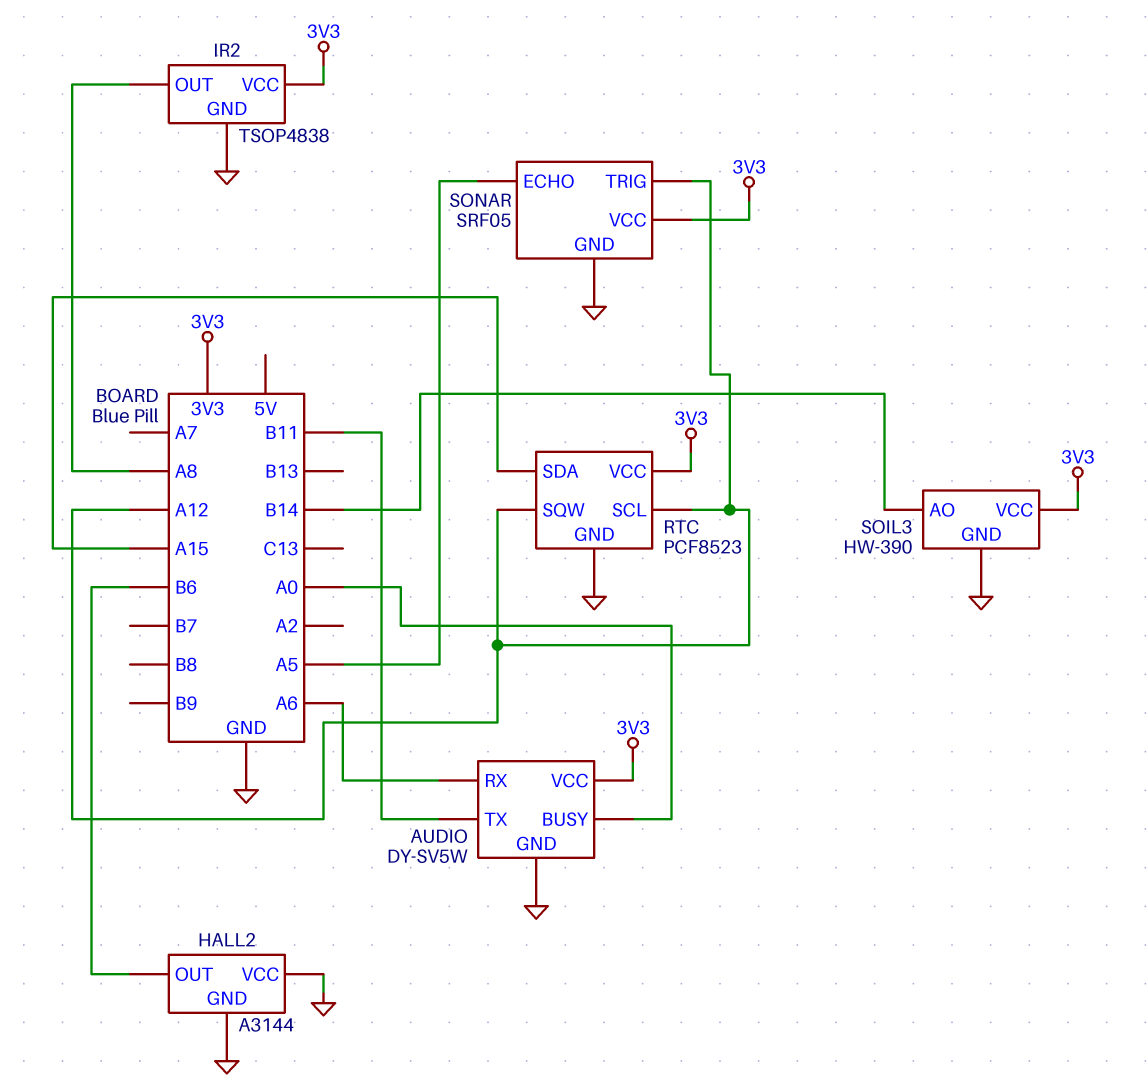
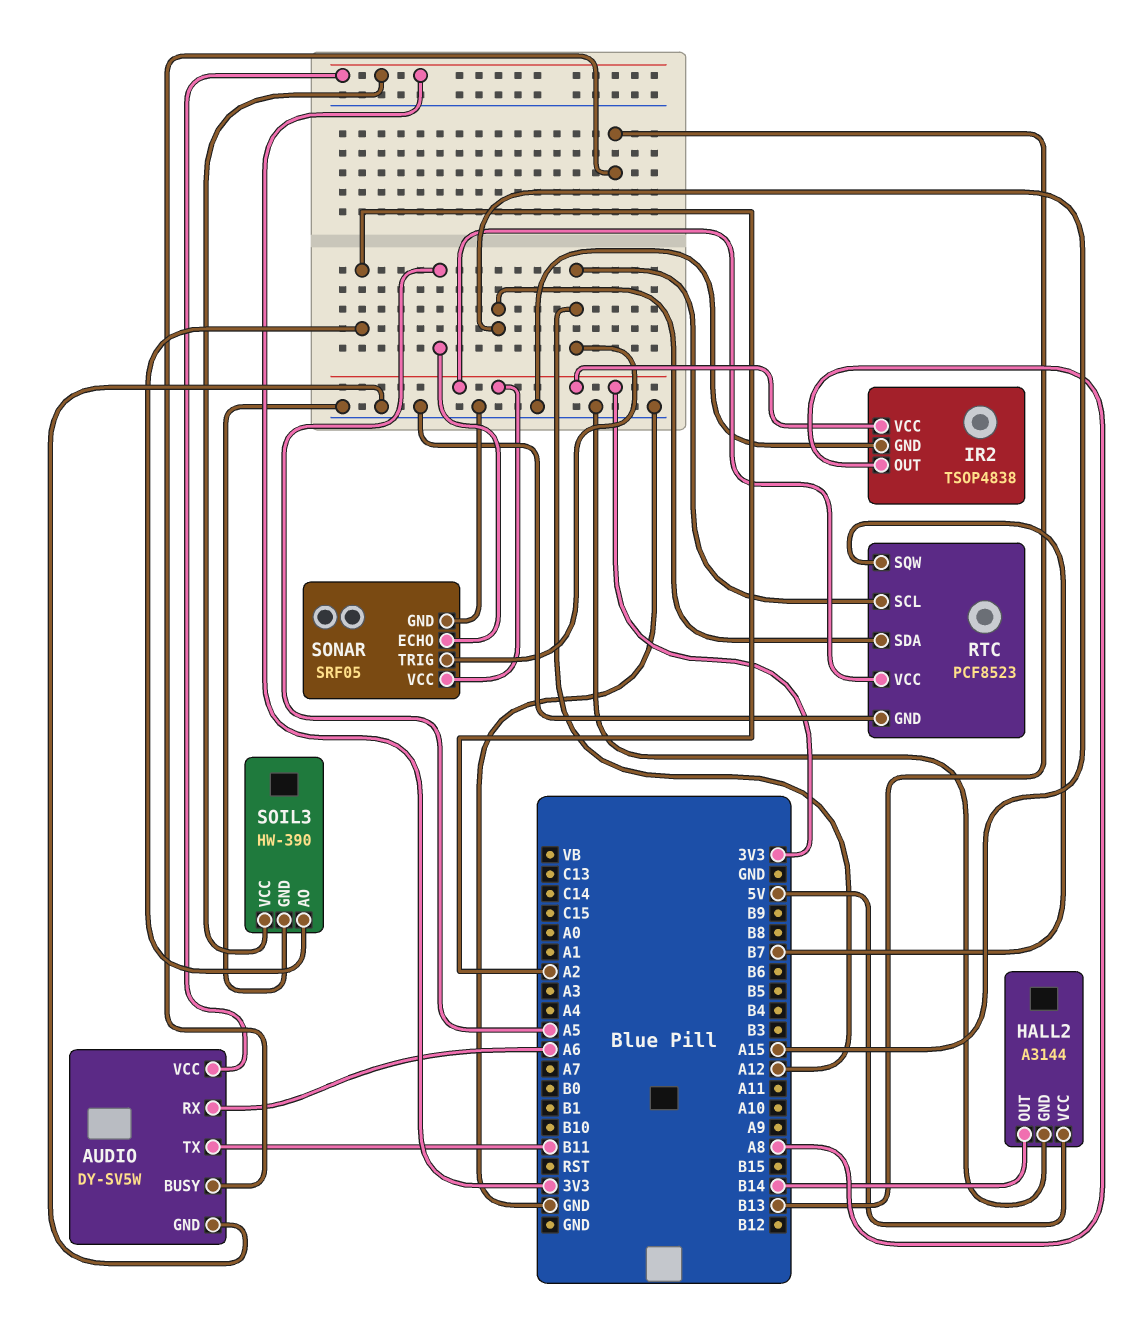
AUDIO pin BUSY: A0 -> B13
HALL2 pin OUT: B6 -> B14
HALL2 pin VCC: GND -> 5V
RTC pin SQW: A12 -> B7
SOIL3 pin AO: B14 -> A2

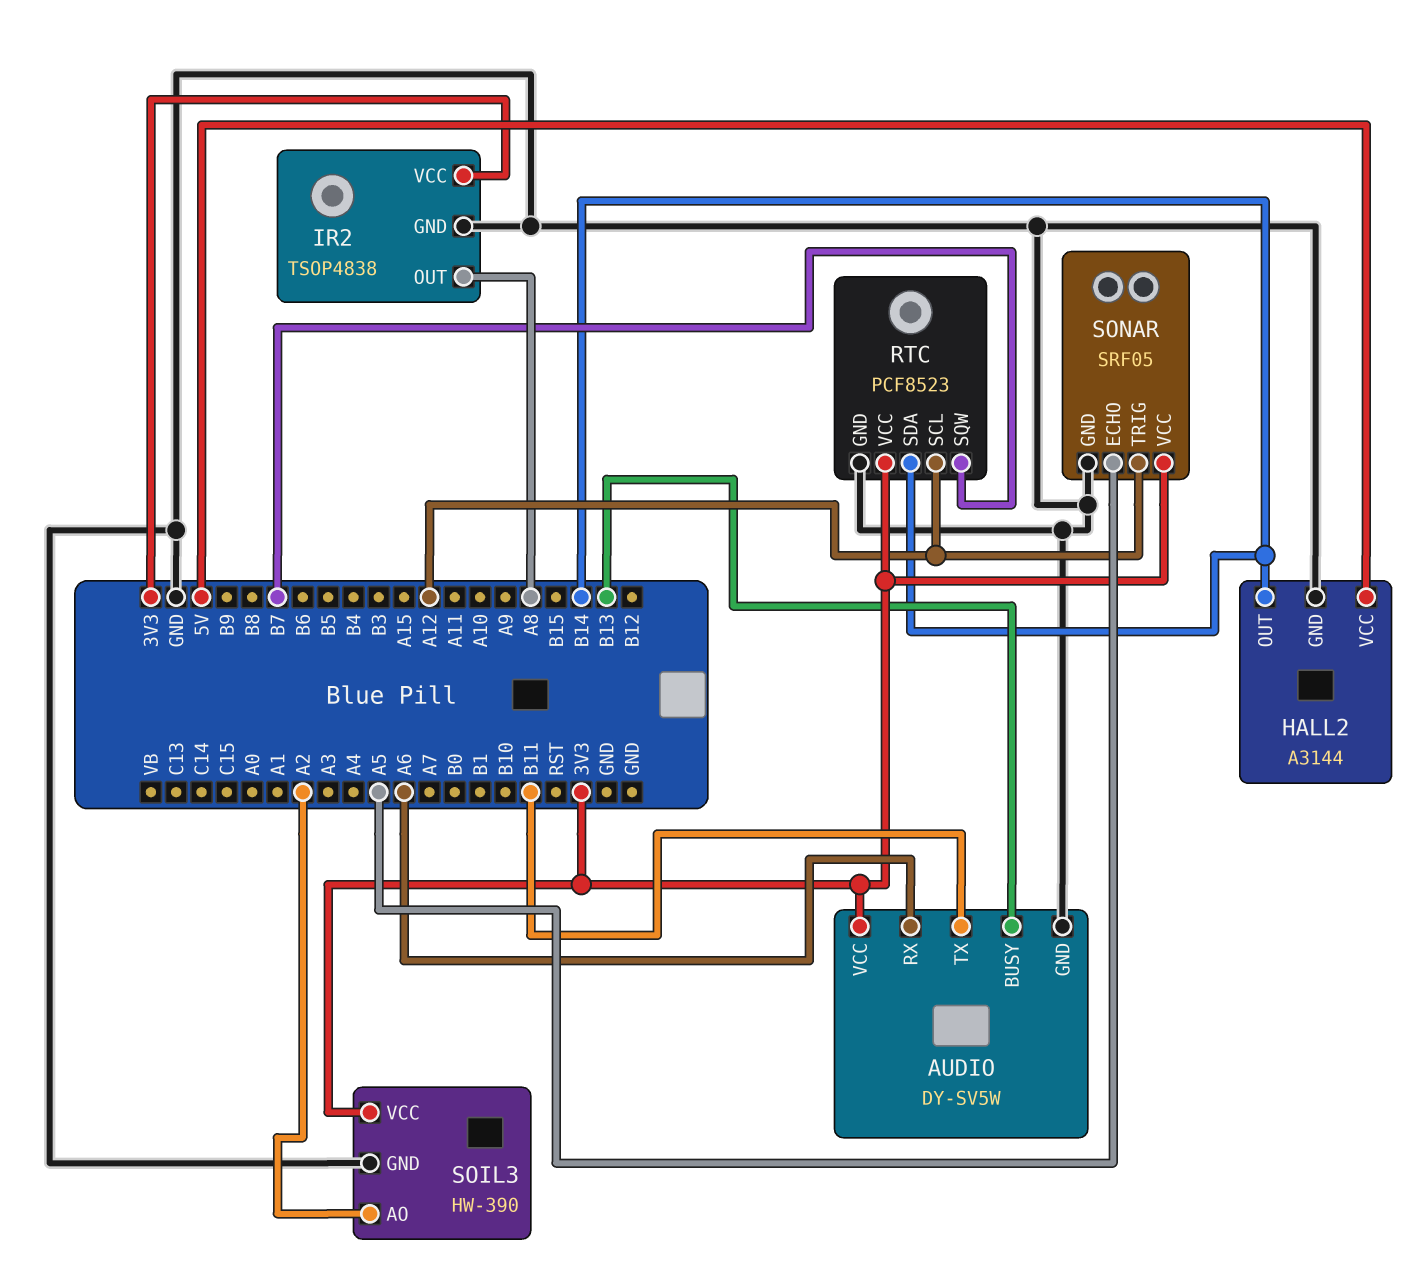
RTC pin SDA: A15 -> B14

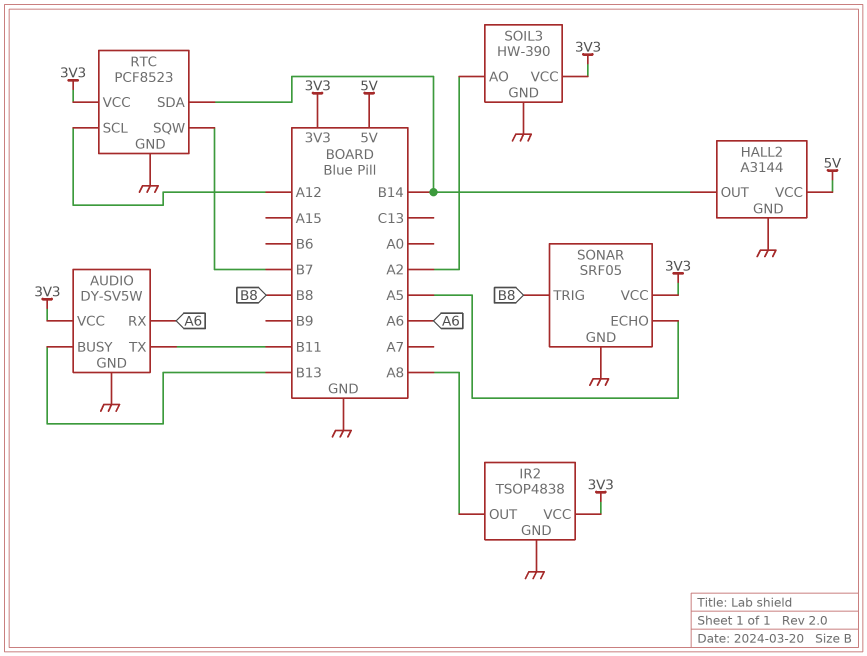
SONAR pin TRIG: A12 -> B8

